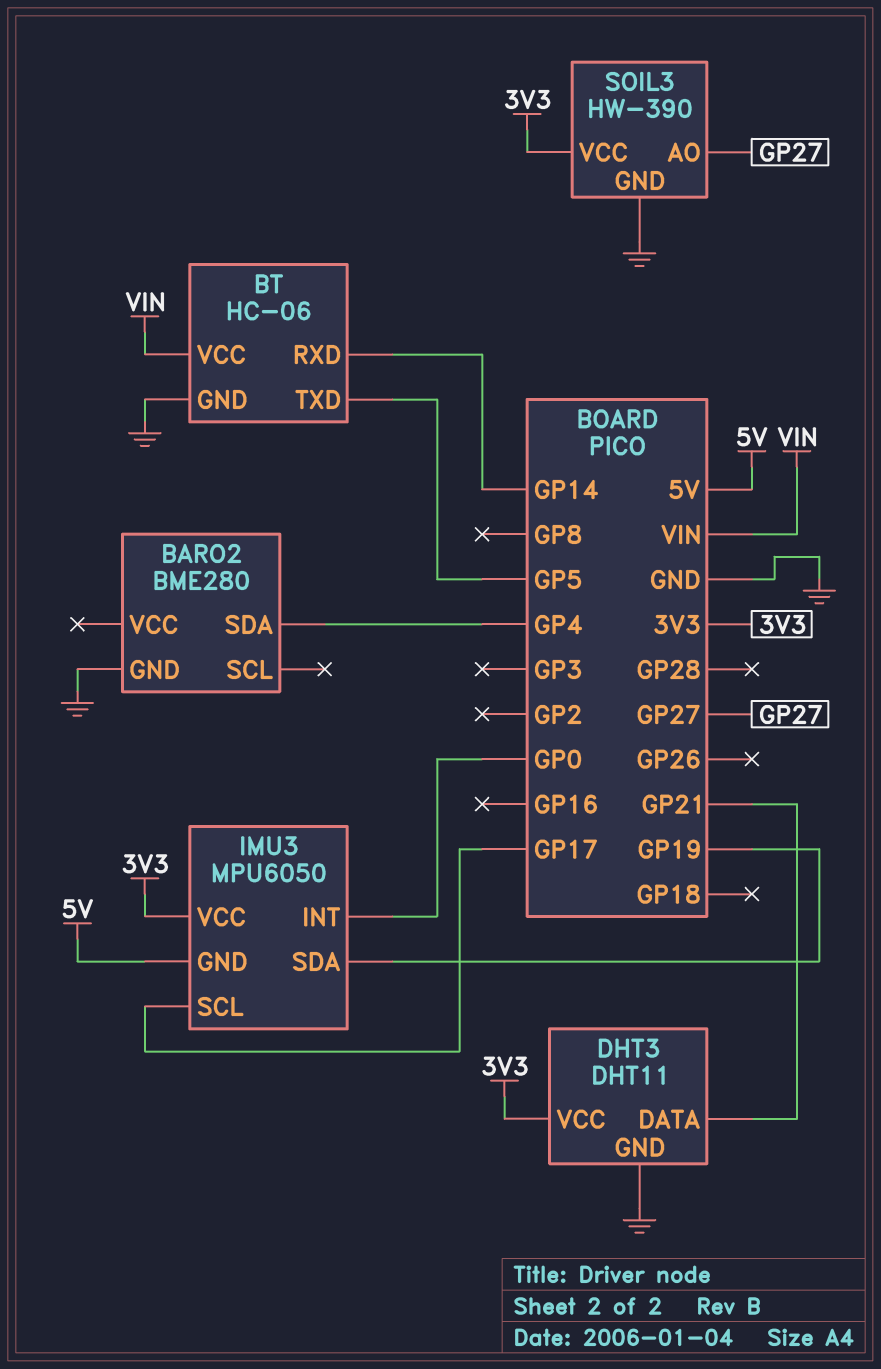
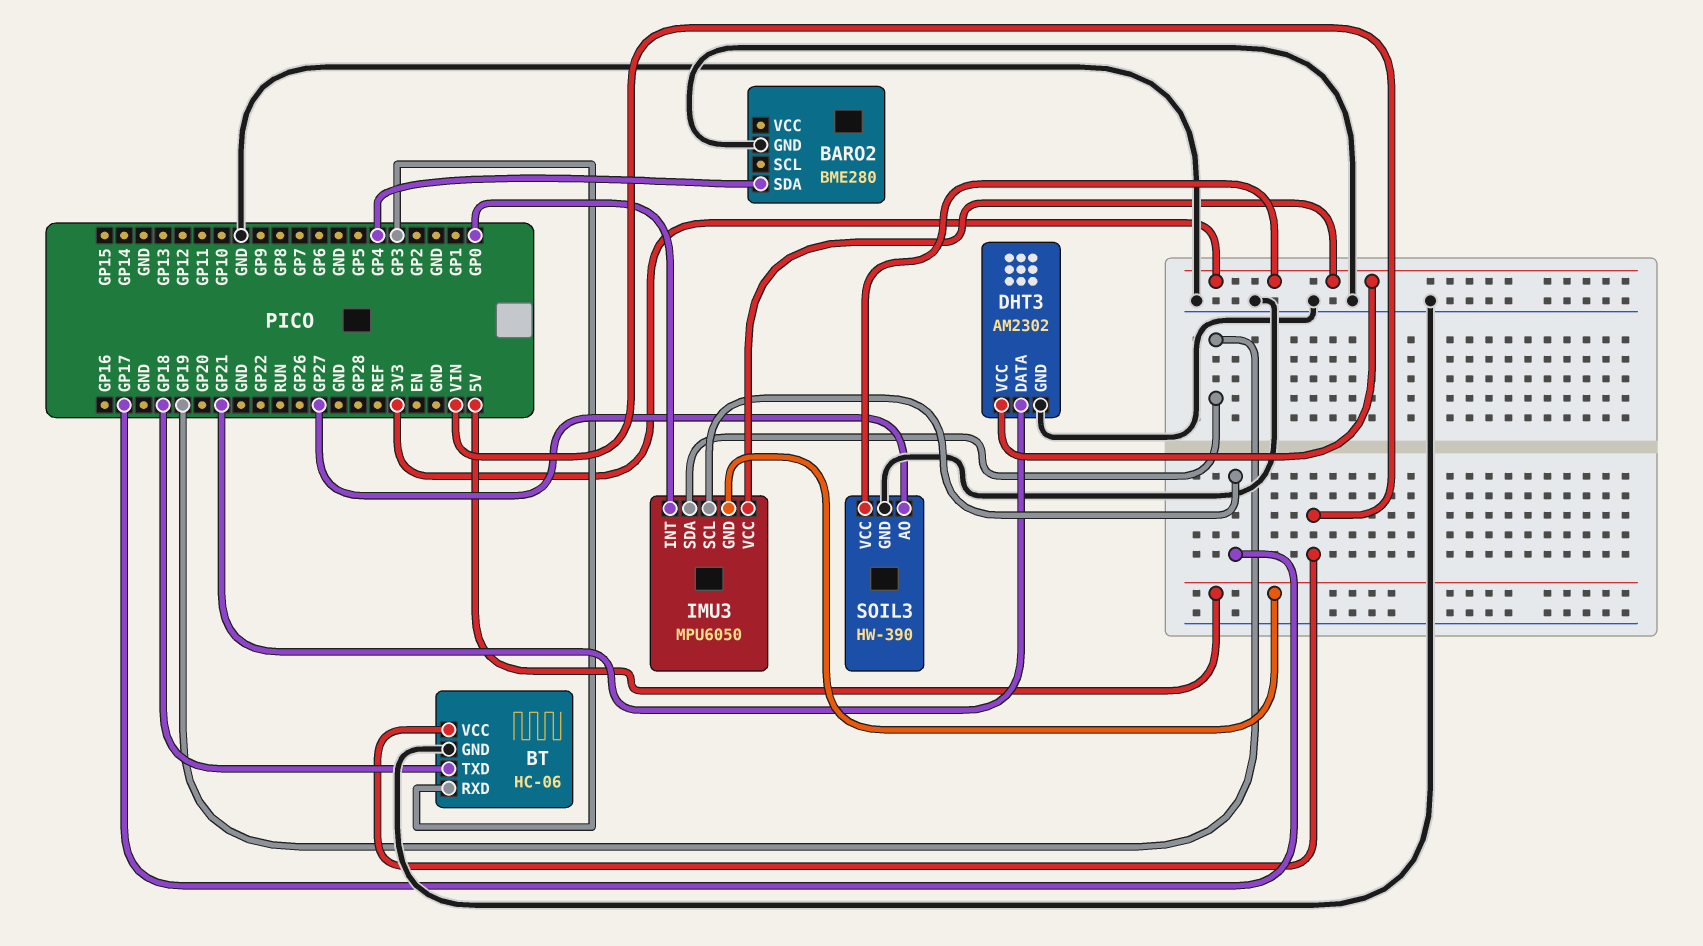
BT pin RXD: GP14 -> GP3
BT pin TXD: GP5 -> GP18
DHT3: DHT11 -> AM2302

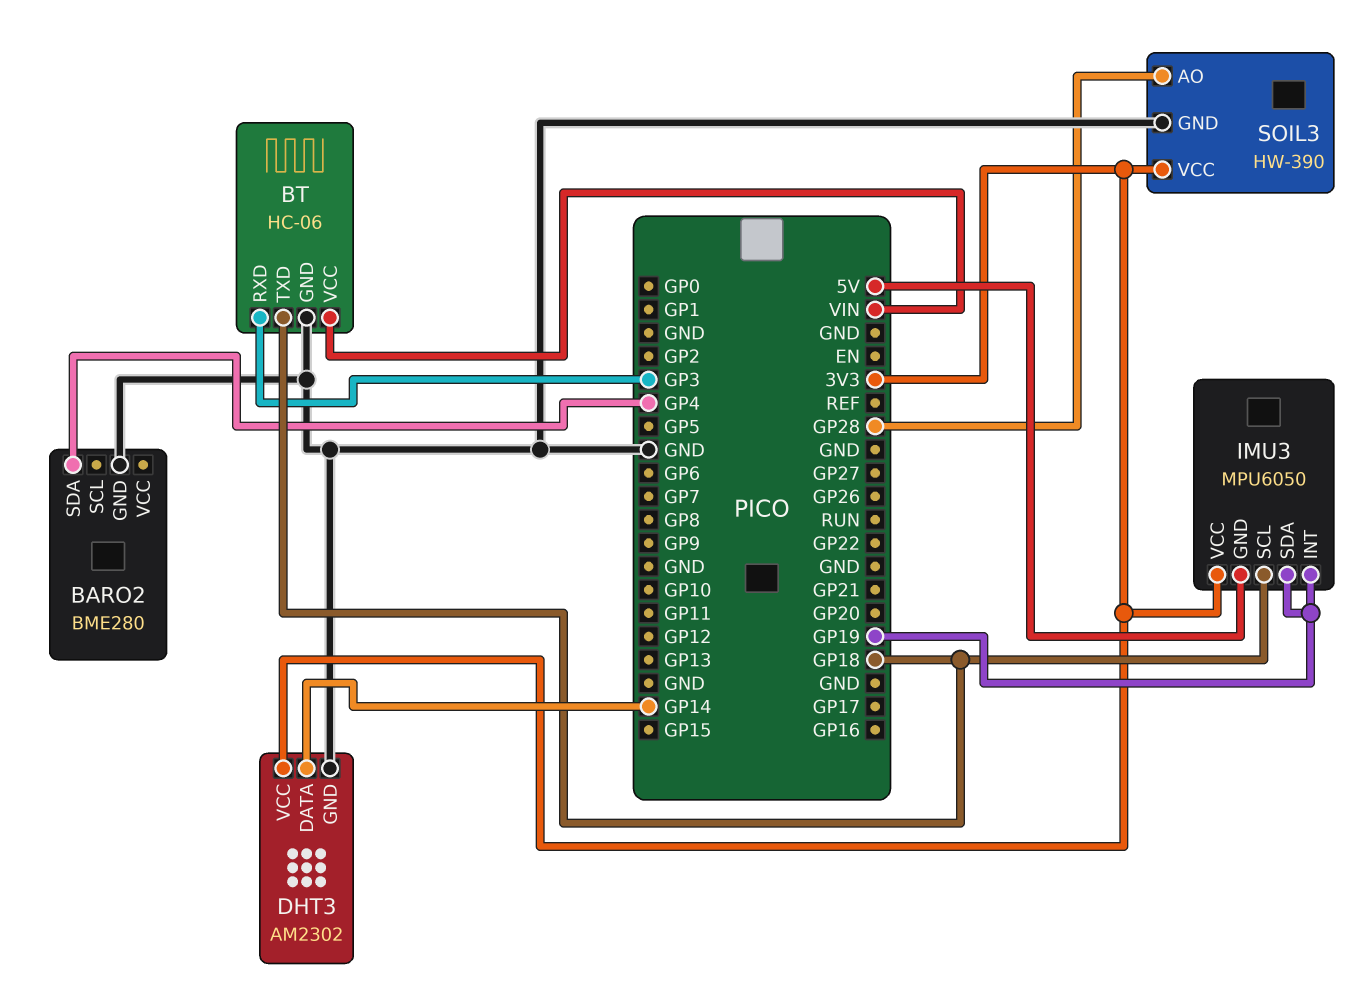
DHT3 pin DATA: GP21 -> GP14
IMU3 pin INT: GP0 -> GP19
IMU3 pin SCL: GP17 -> GP18
SOIL3 pin AO: GP27 -> GP28

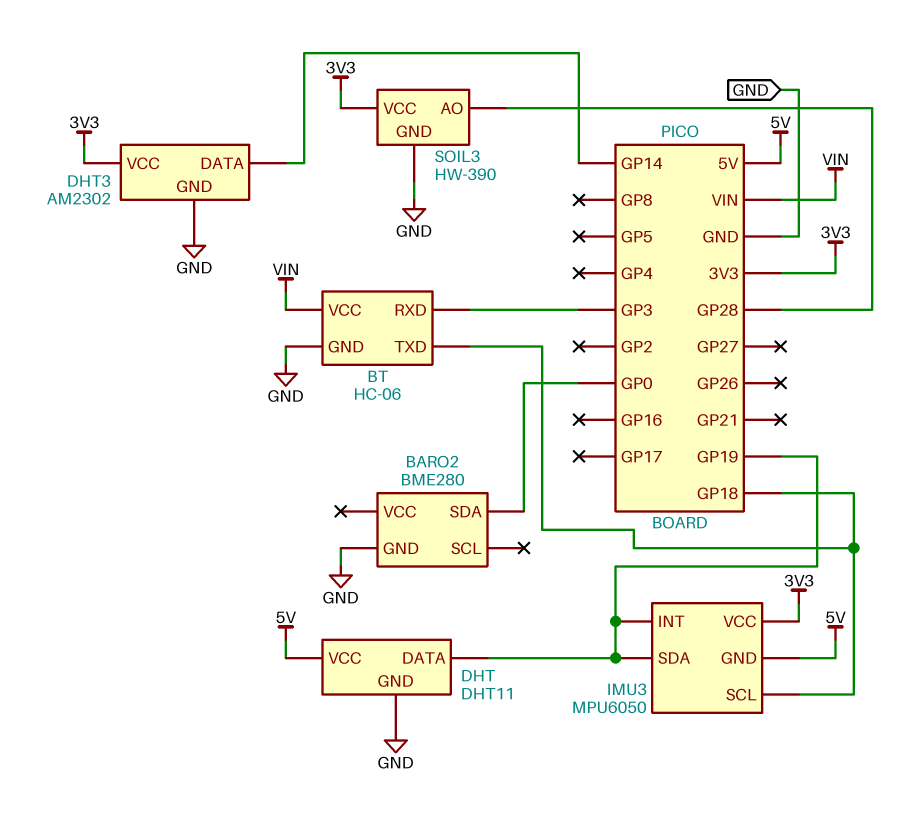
BARO2 pin SDA: GP4 -> GP0
DHT: none -> DHT11
DHT pin DATA: none -> GP19
DHT pin GND: none -> GND
DHT pin VCC: none -> 5V

